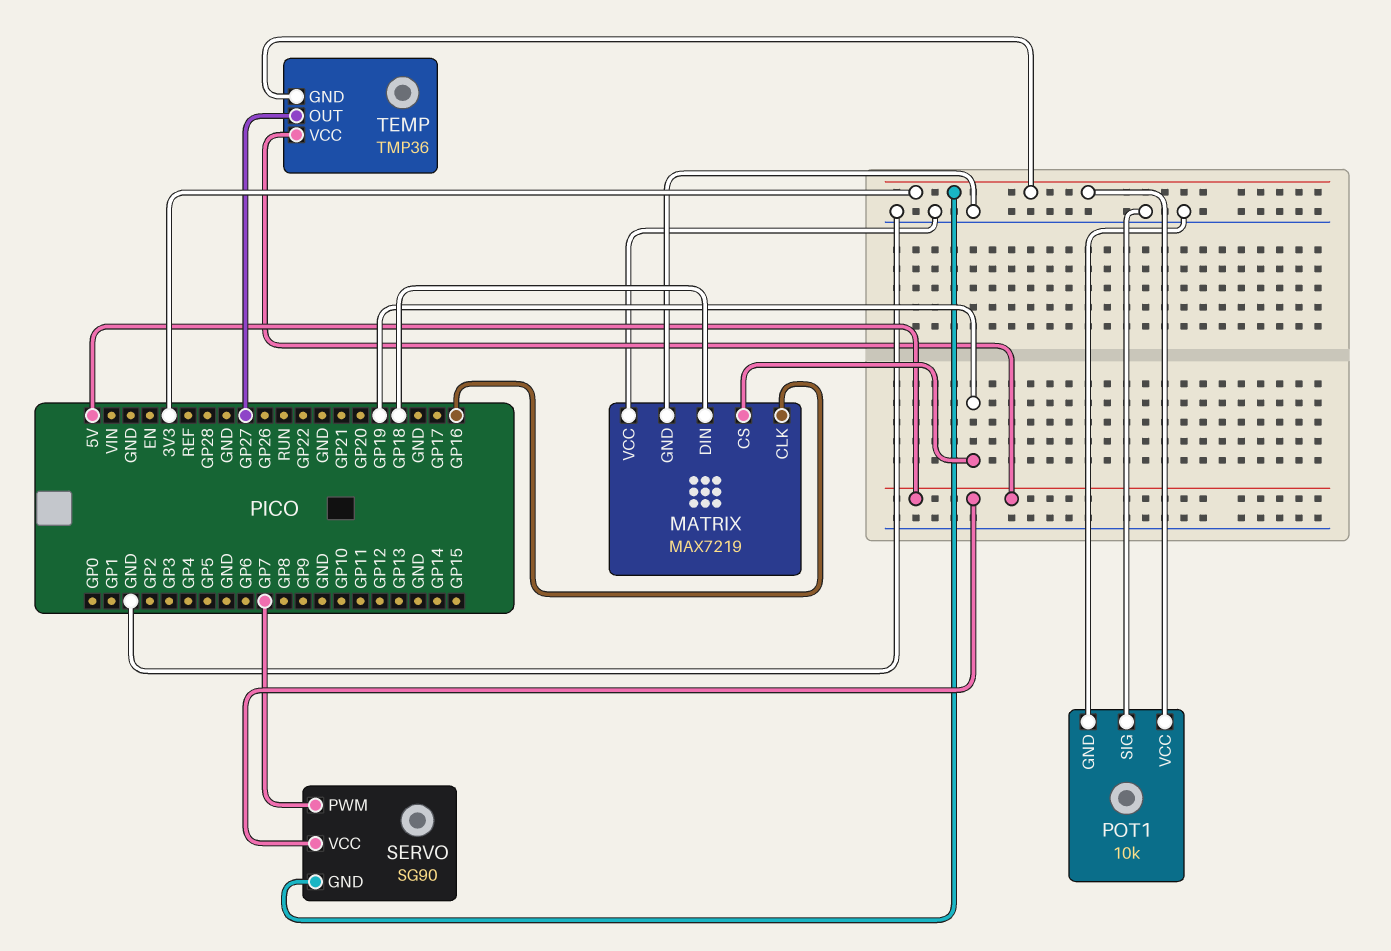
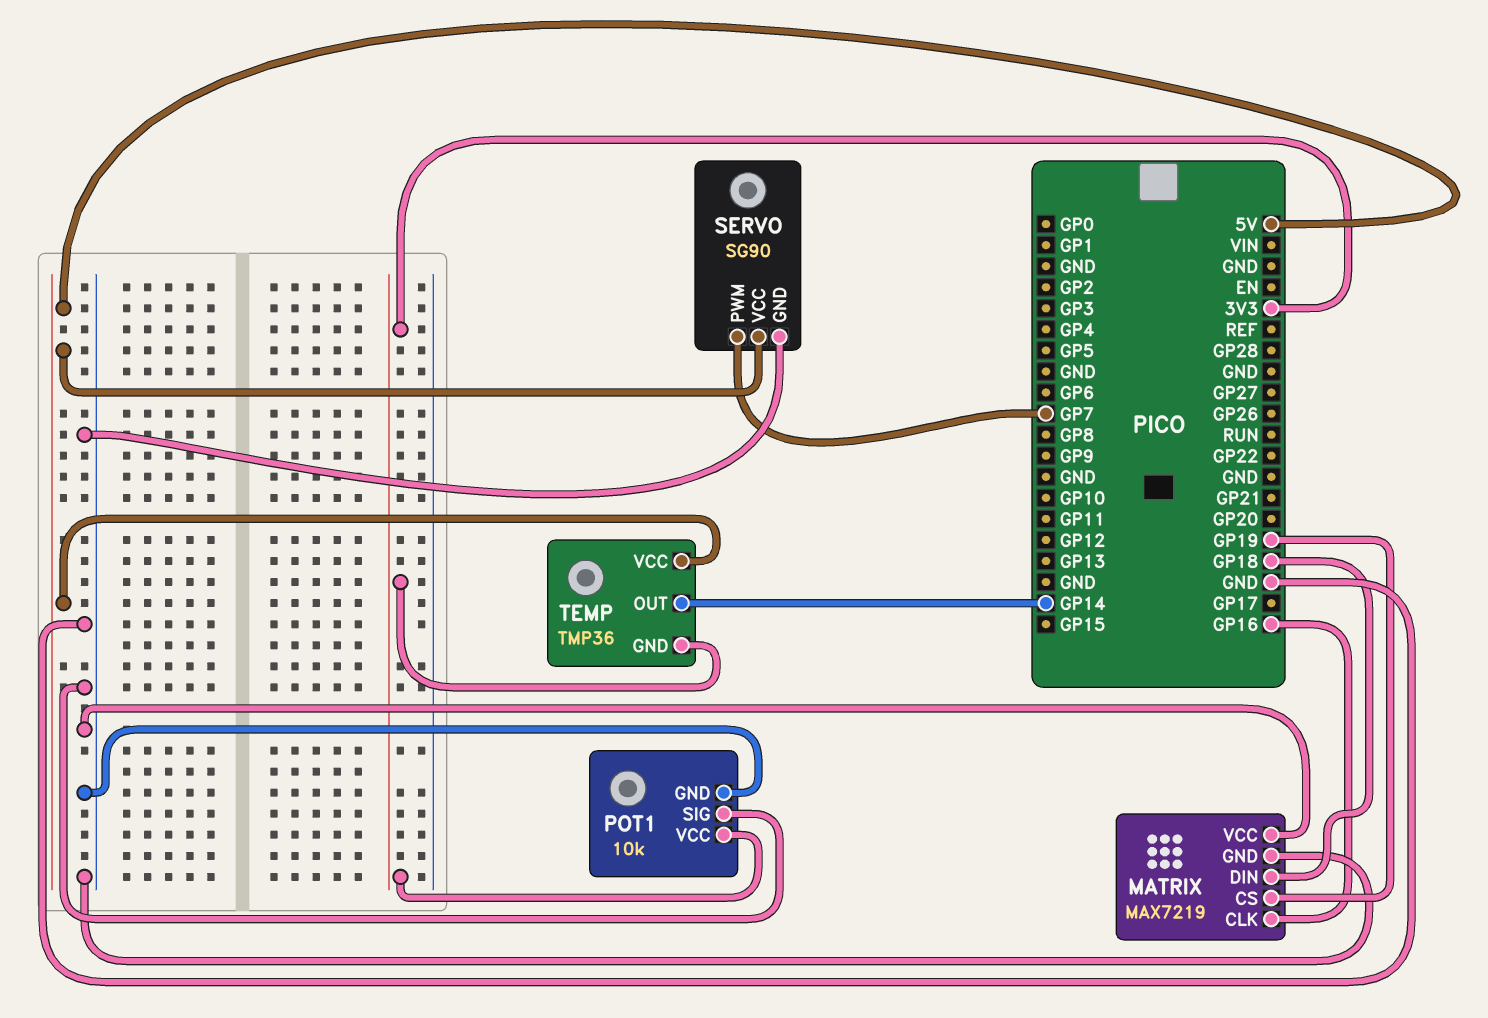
SERVO pin GND: 3V3 -> GND
TEMP pin OUT: GP27 -> GP14

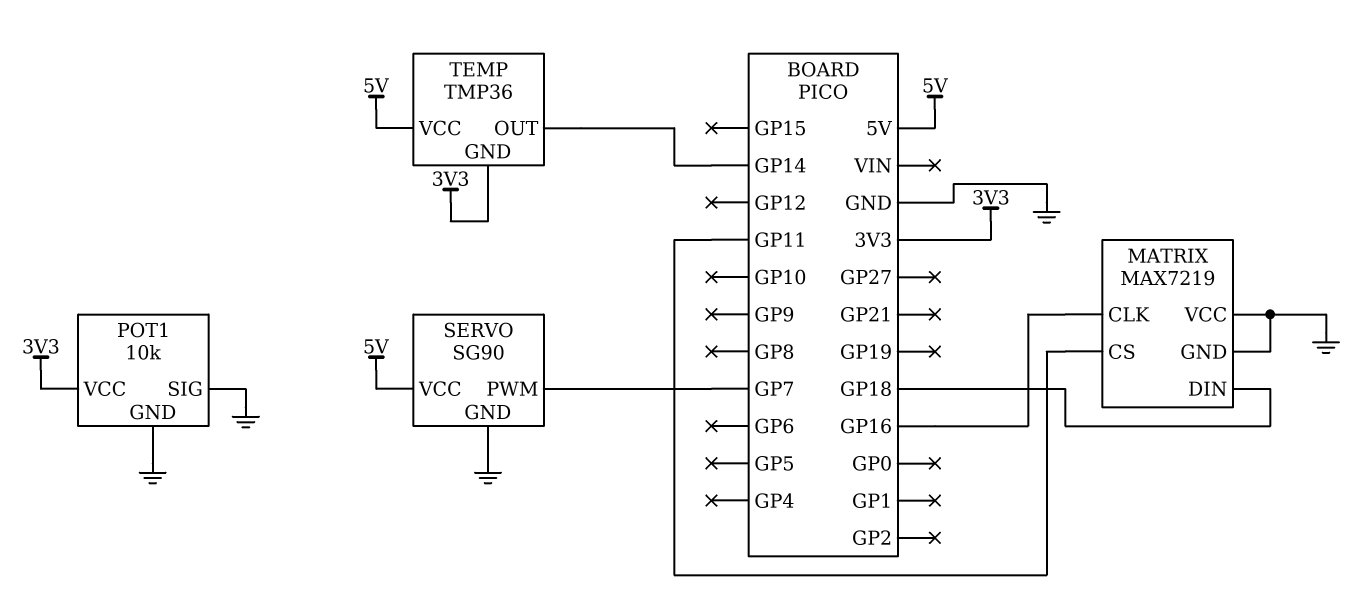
MATRIX pin CS: GP19 -> GP11

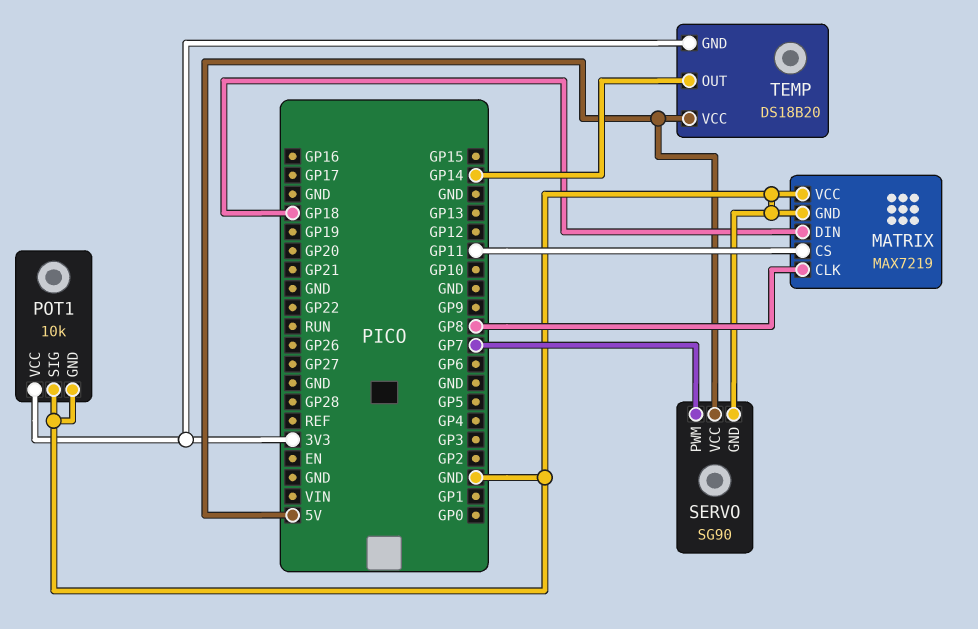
MATRIX pin CLK: GP16 -> GP8
TEMP: TMP36 -> DS18B20

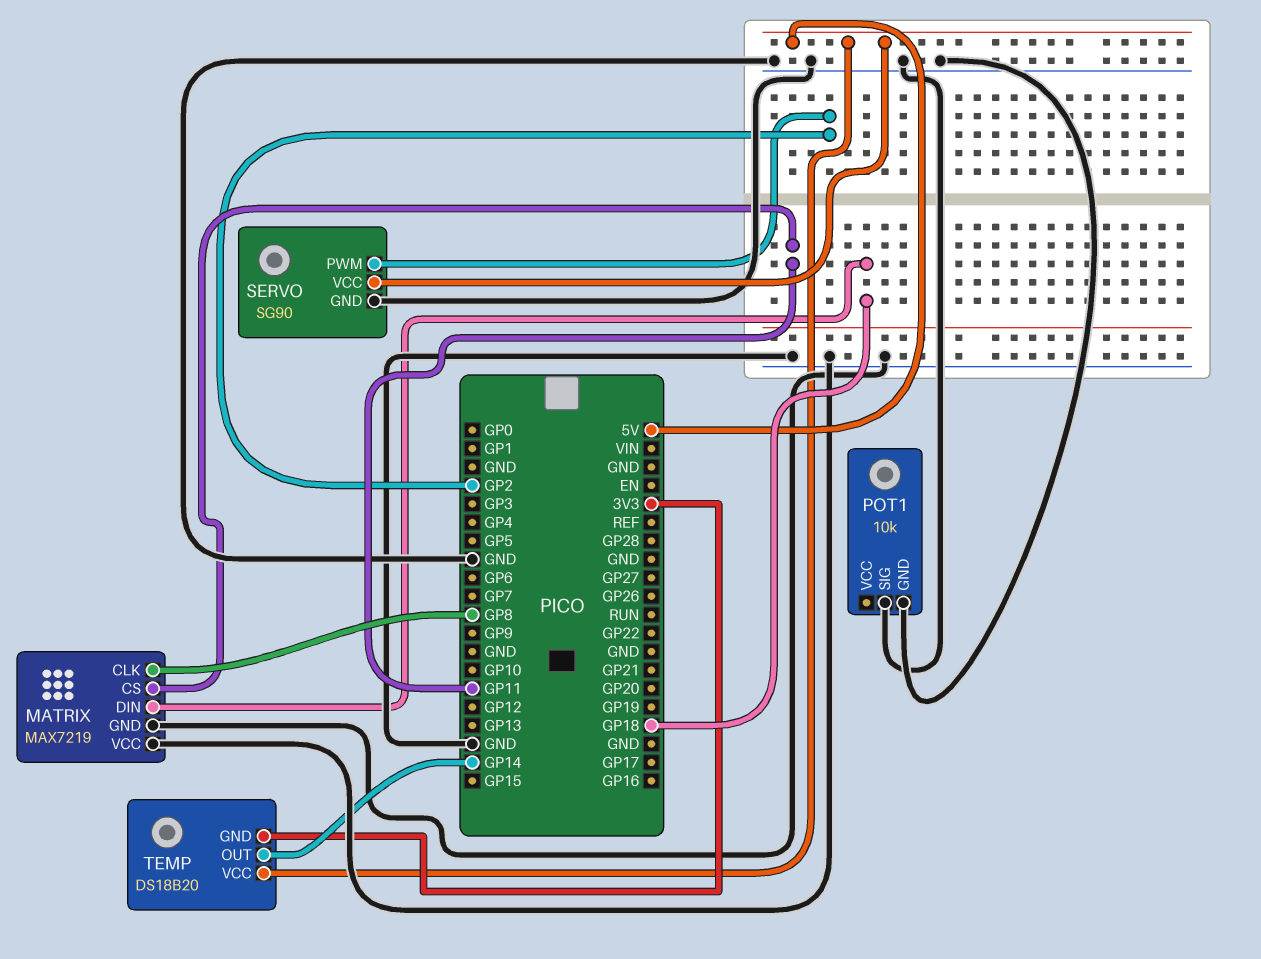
POT1 pin VCC: 3V3 -> none
SERVO pin PWM: GP7 -> GP2

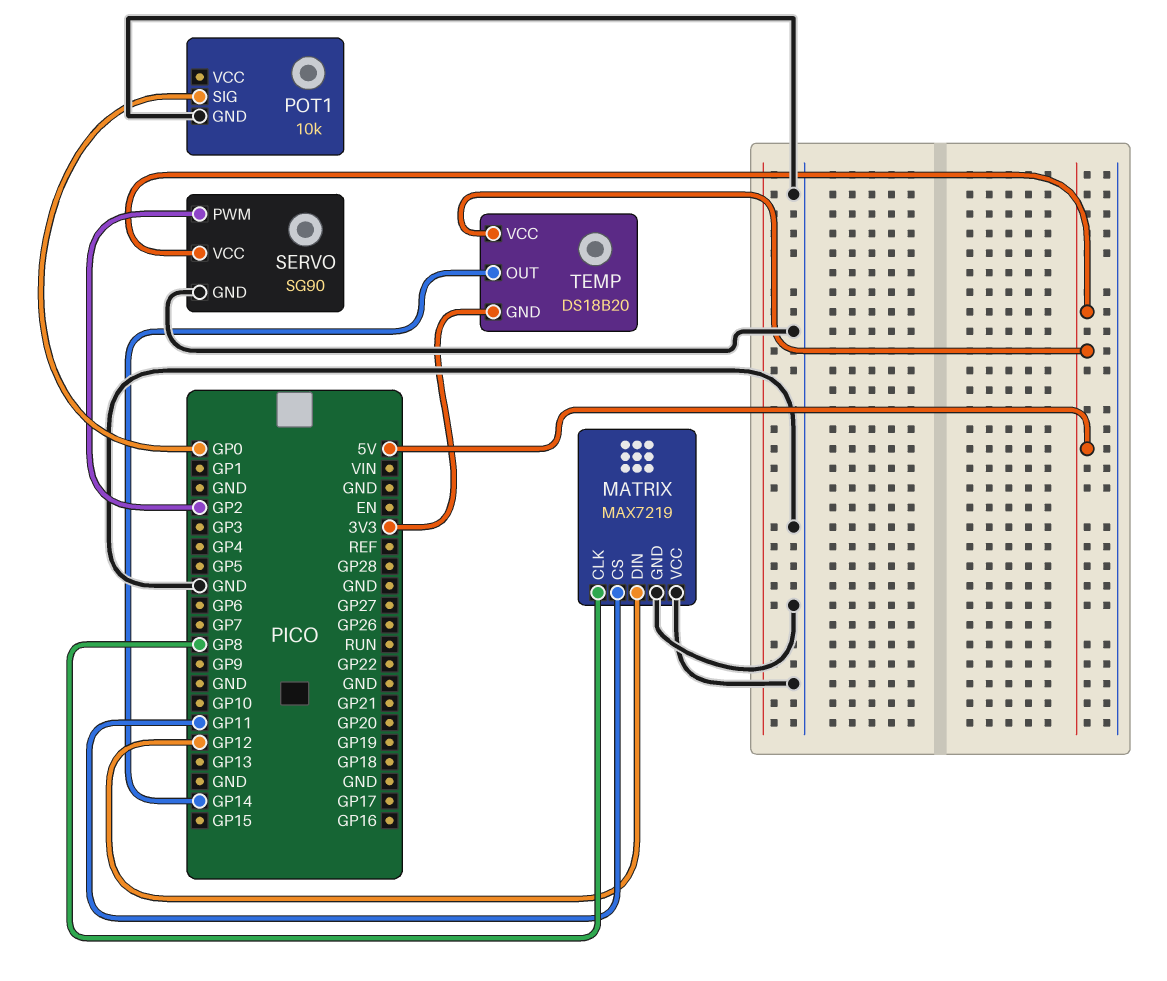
MATRIX pin DIN: GP18 -> GP12
POT1 pin SIG: GND -> GP0

